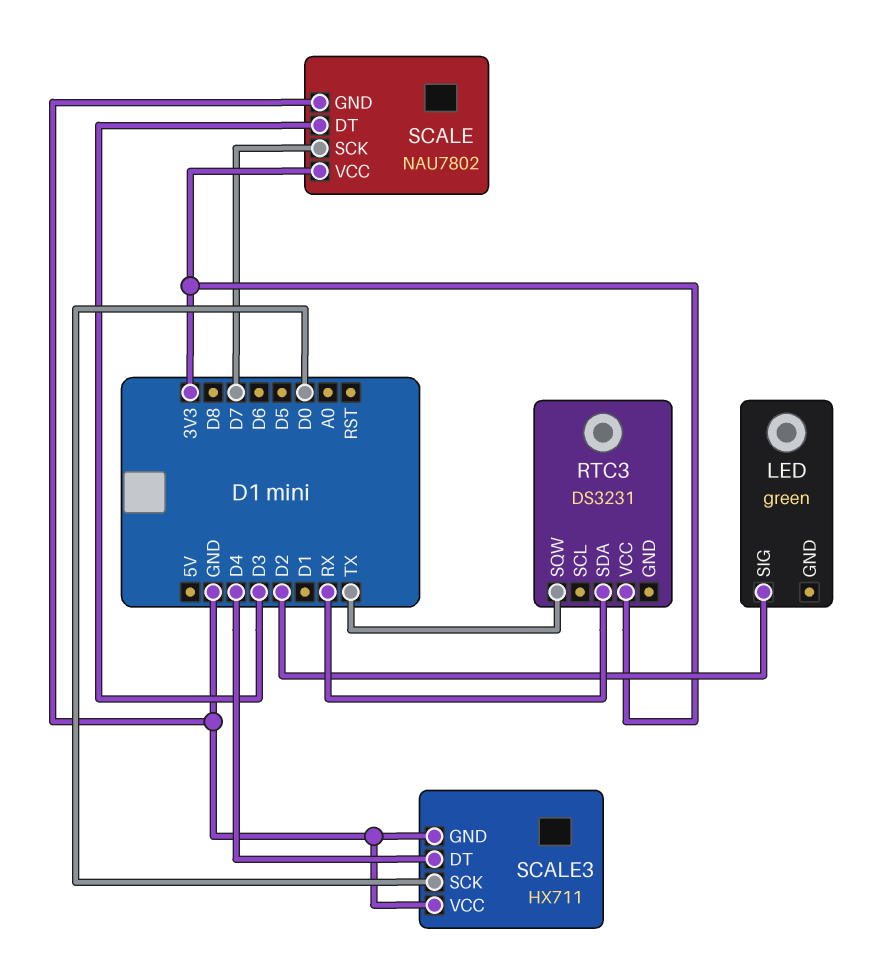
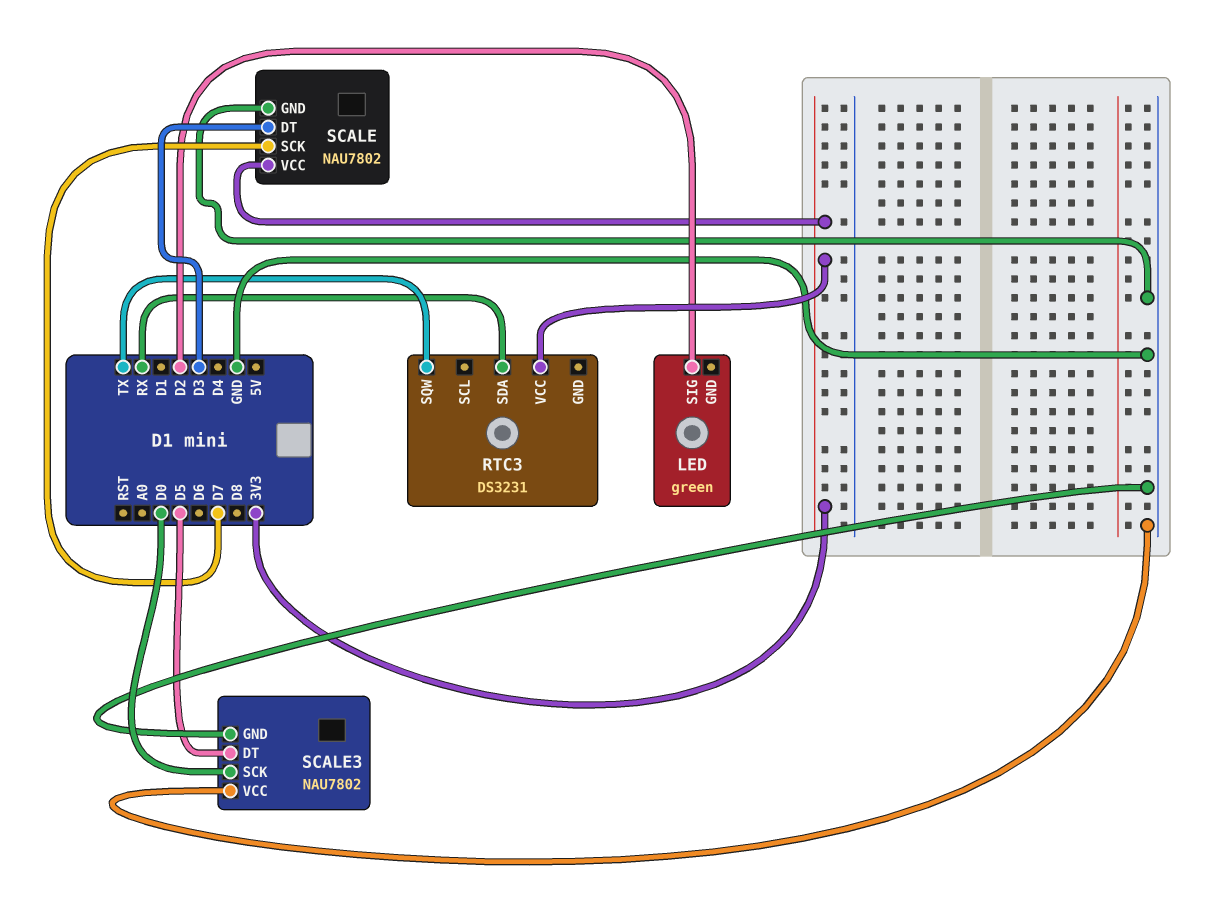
SCALE3: HX711 -> NAU7802
SCALE3 pin DT: D4 -> D5

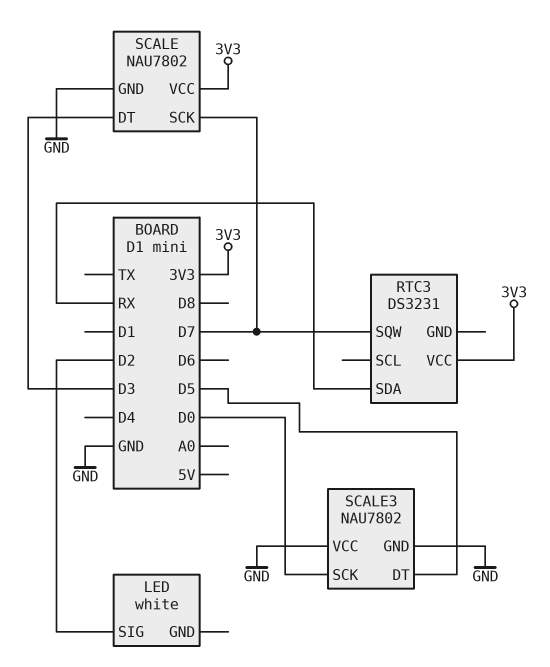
LED: green -> white
RTC3 pin SQW: TX -> D7

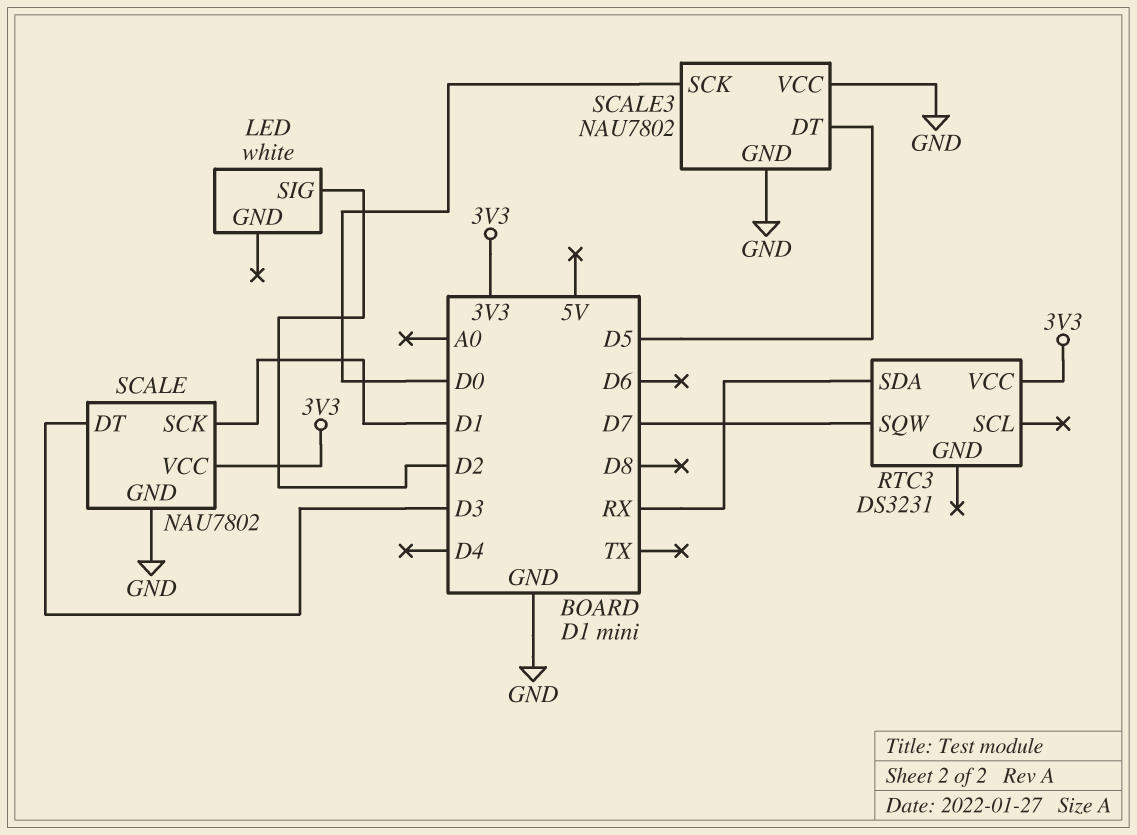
SCALE pin SCK: D7 -> D1

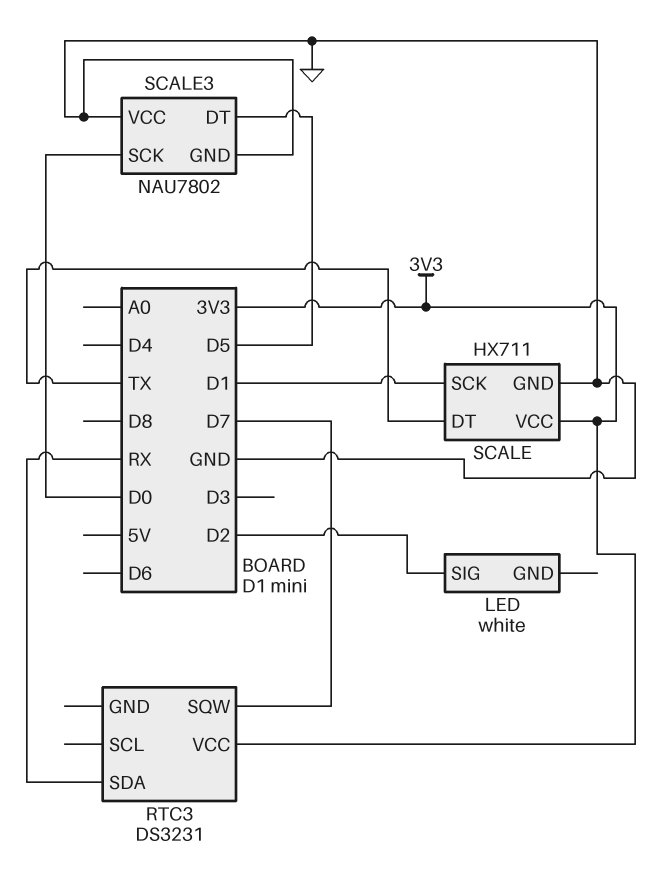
SCALE: NAU7802 -> HX711
SCALE pin DT: D3 -> TX

